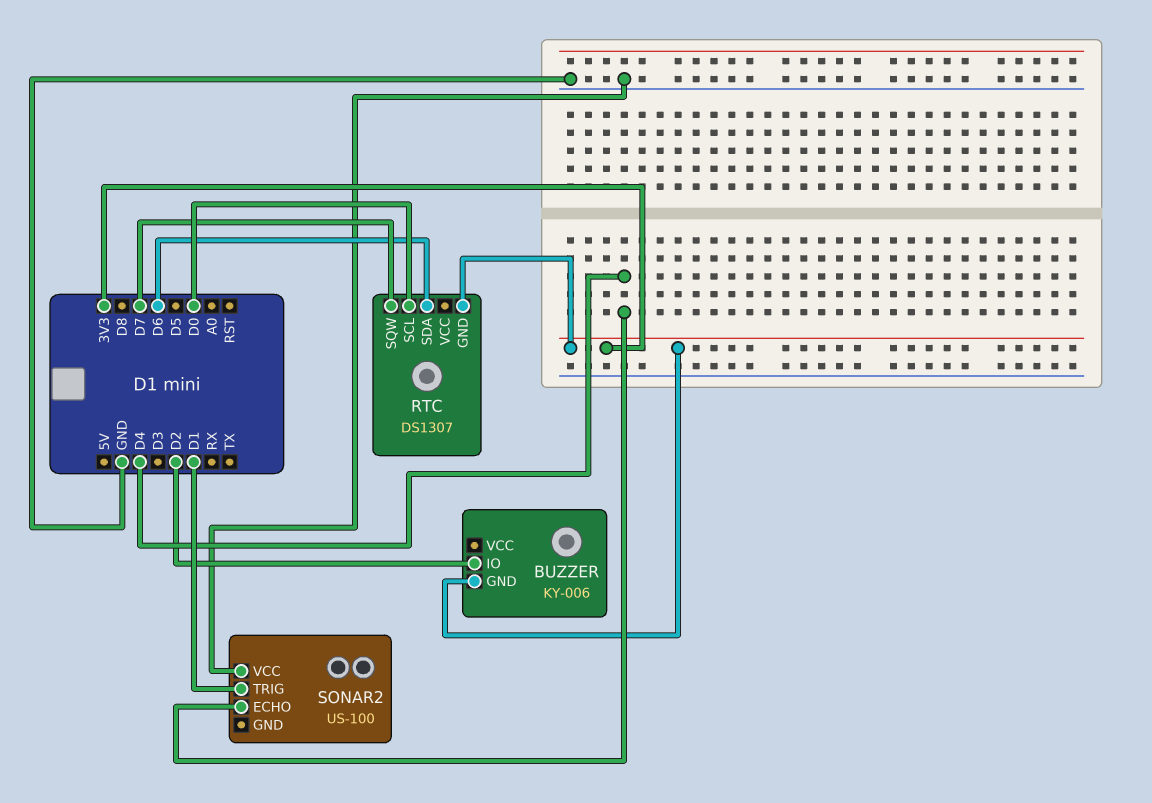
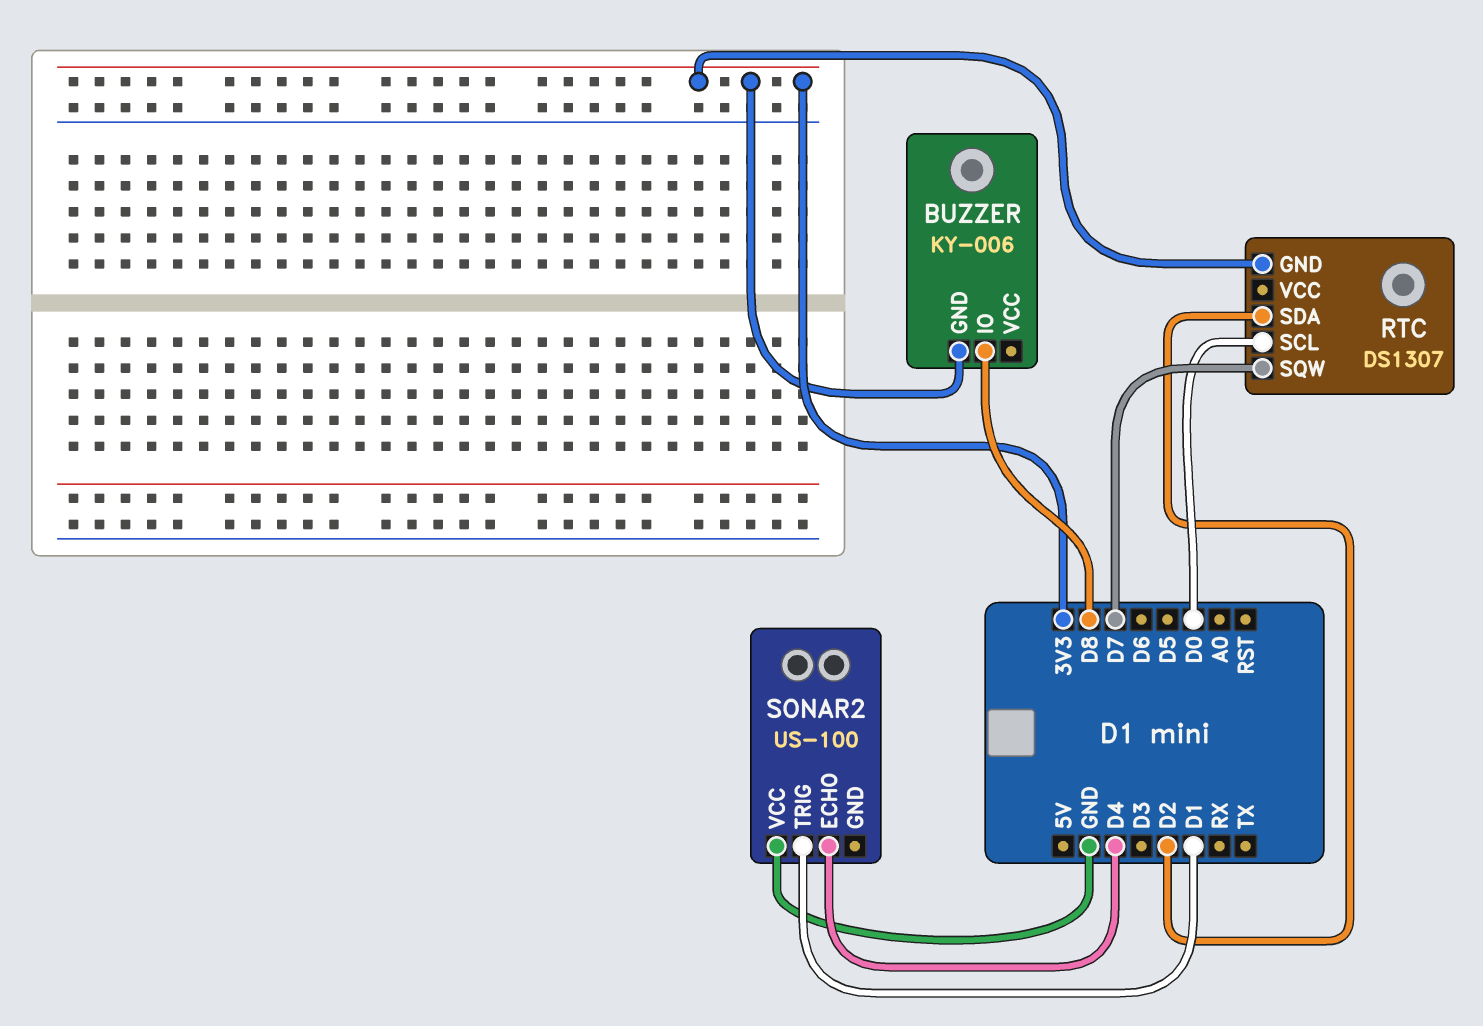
BUZZER pin IO: D2 -> D8
RTC pin SDA: D6 -> D2

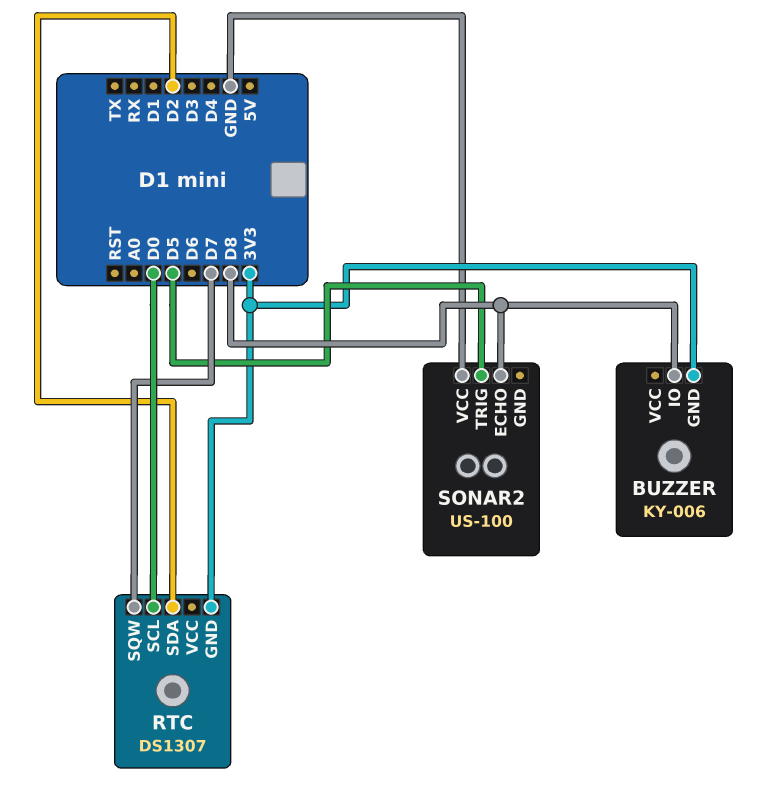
SONAR2 pin ECHO: D4 -> D8
SONAR2 pin TRIG: D1 -> D5

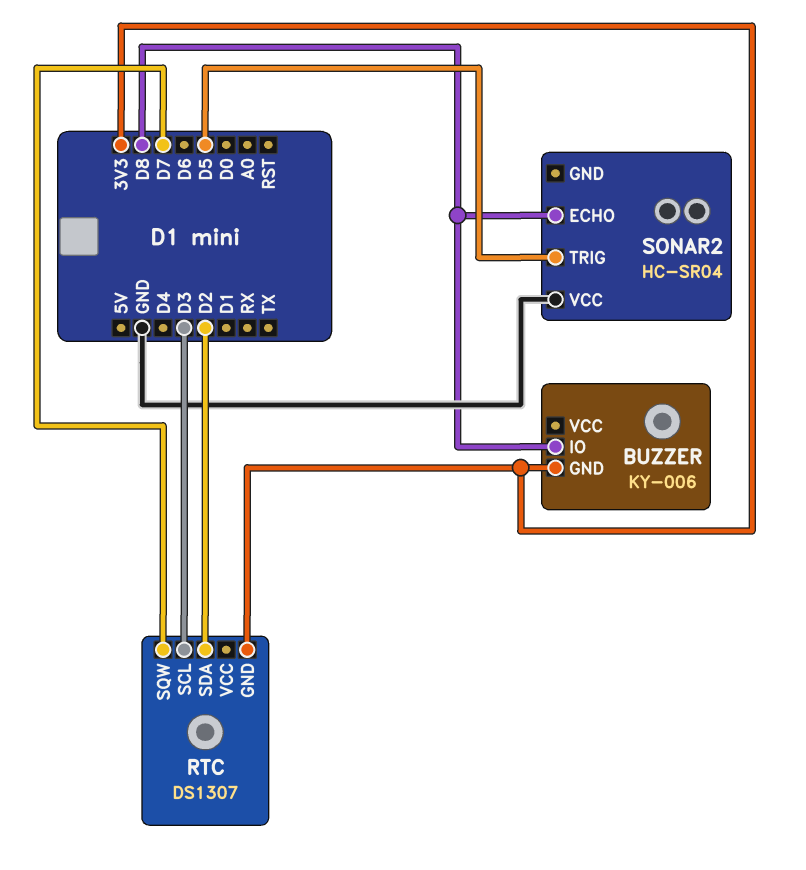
RTC pin SCL: D0 -> D3
SONAR2: US-100 -> HC-SR04

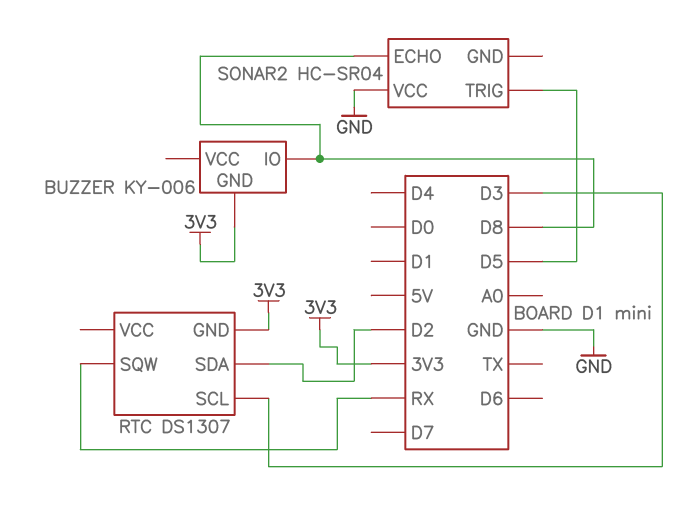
RTC pin SQW: D7 -> RX

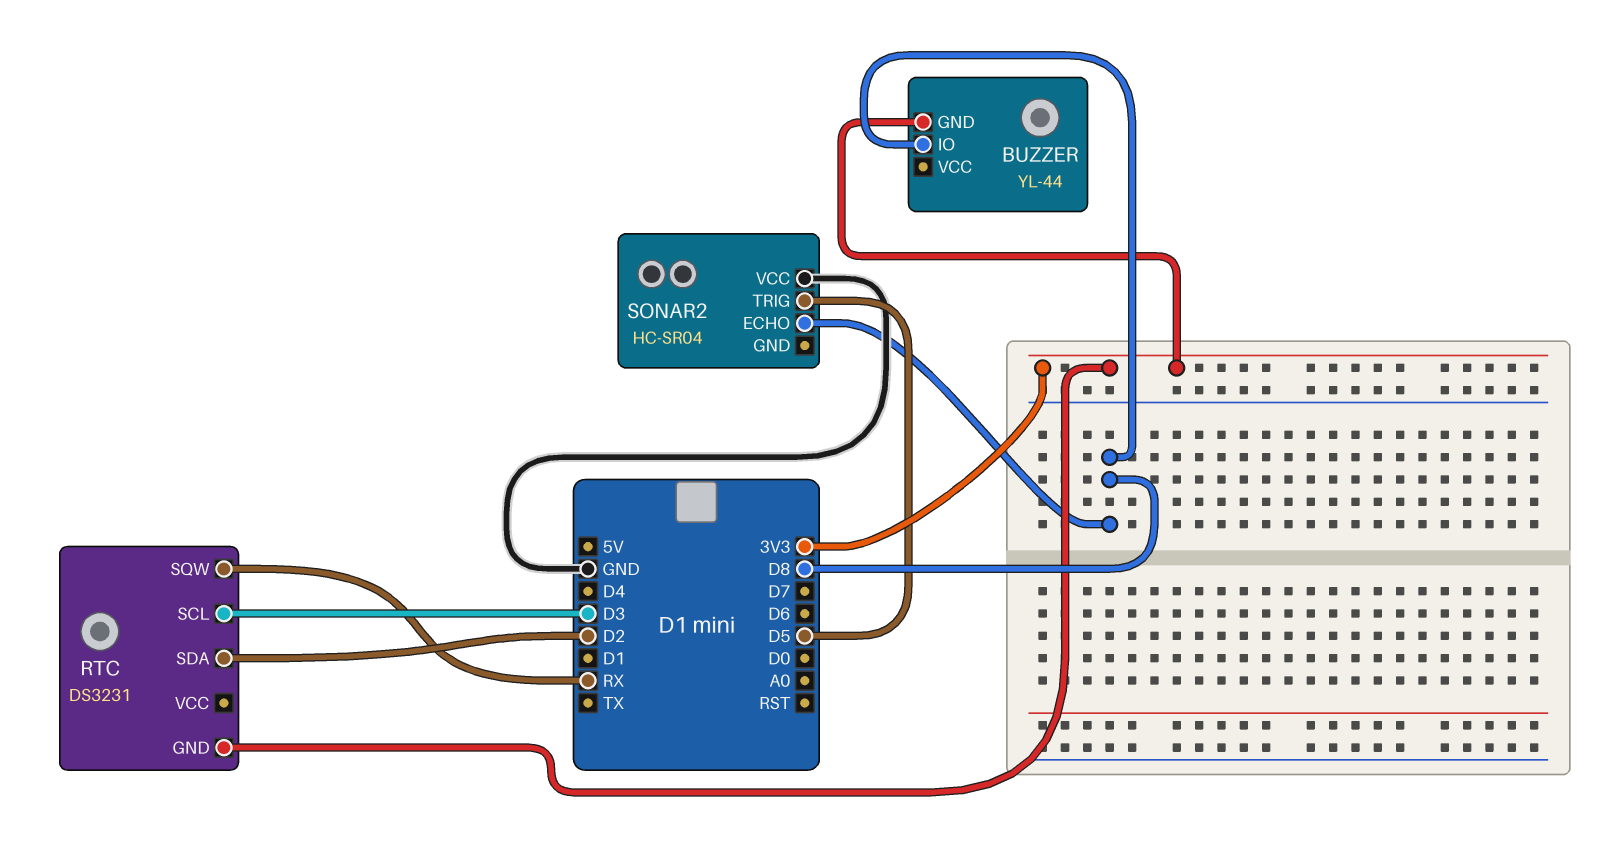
BUZZER: KY-006 -> YL-44
RTC: DS1307 -> DS3231

